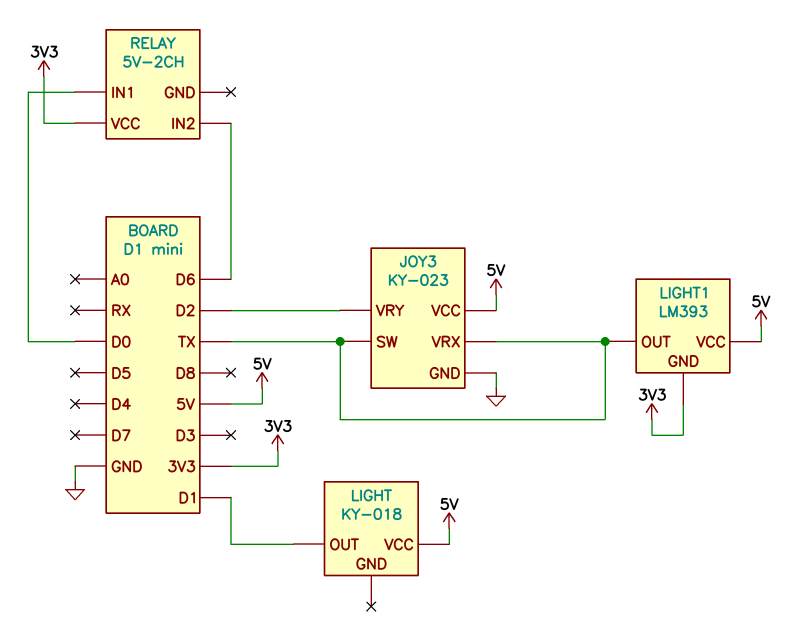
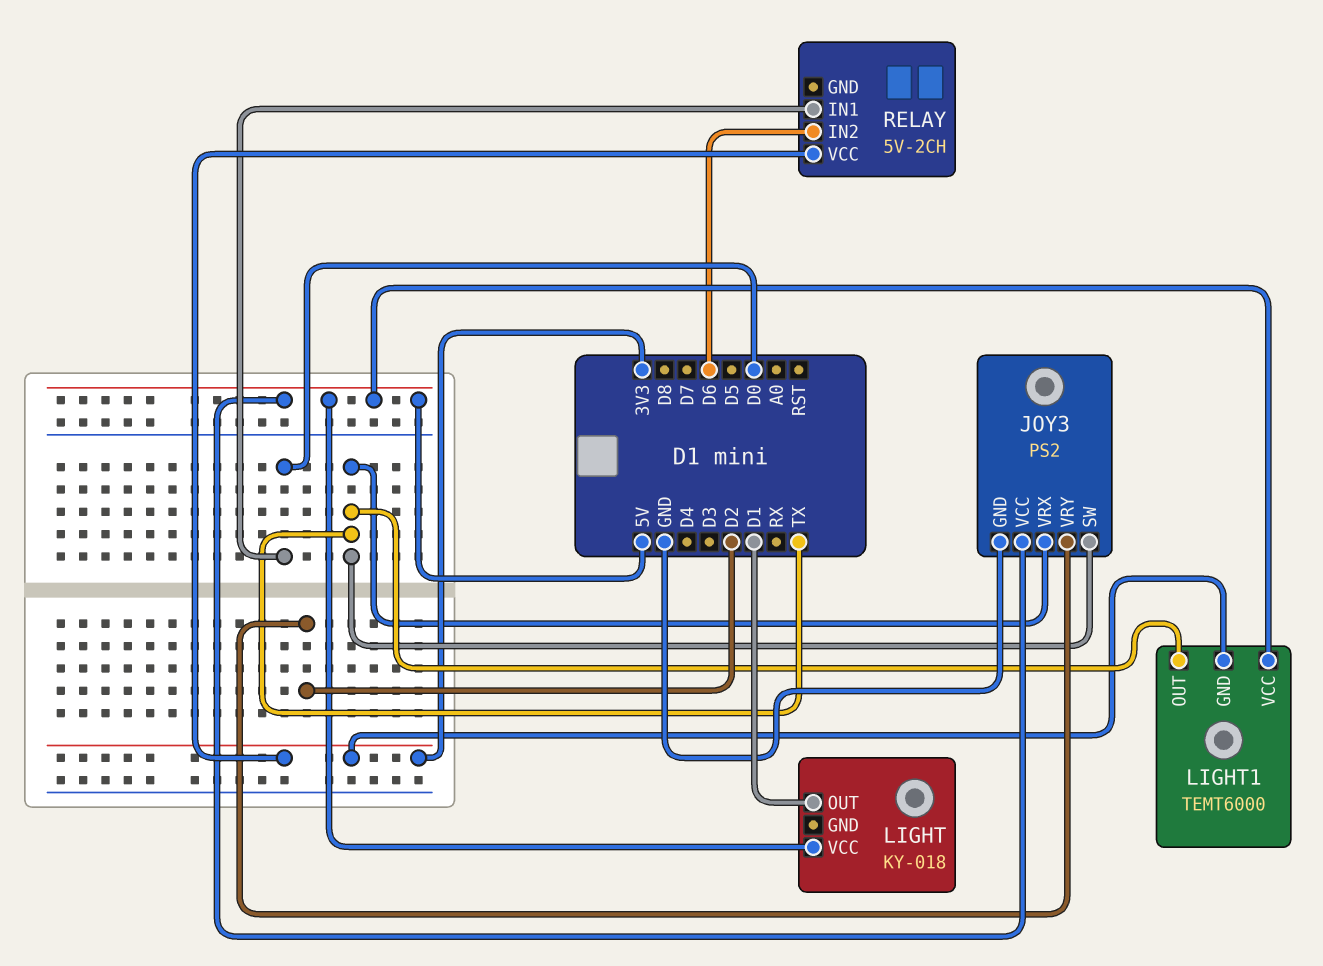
JOY3: KY-023 -> PS2
LIGHT1: LM393 -> TEMT6000

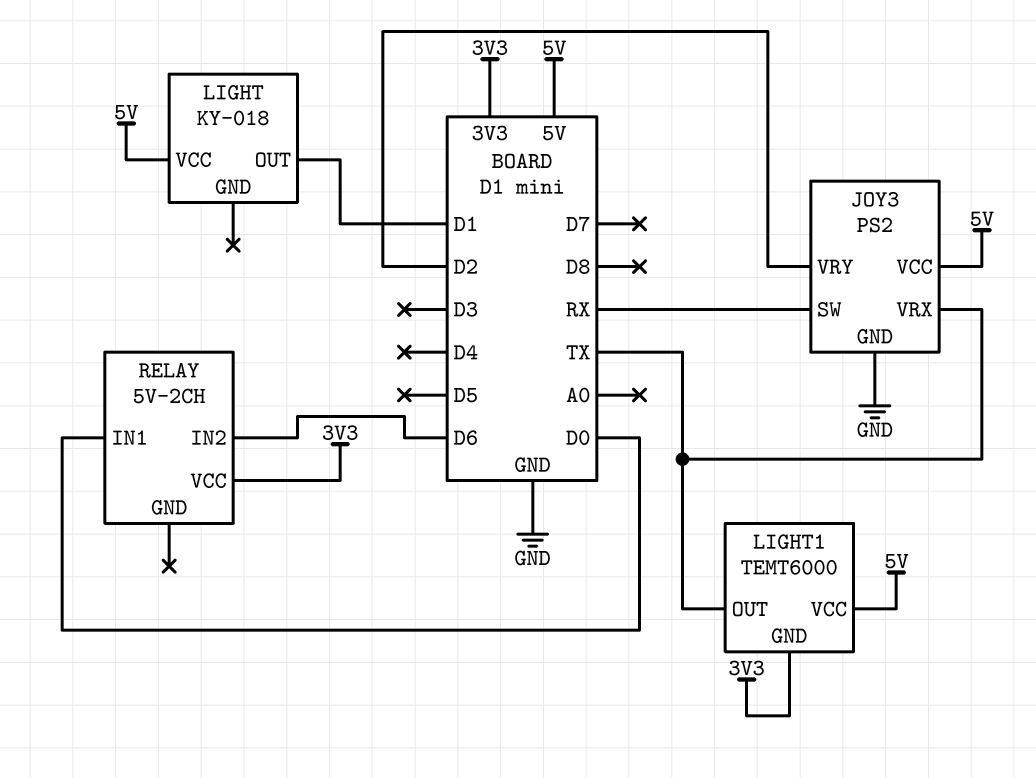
JOY3 pin SW: TX -> RX

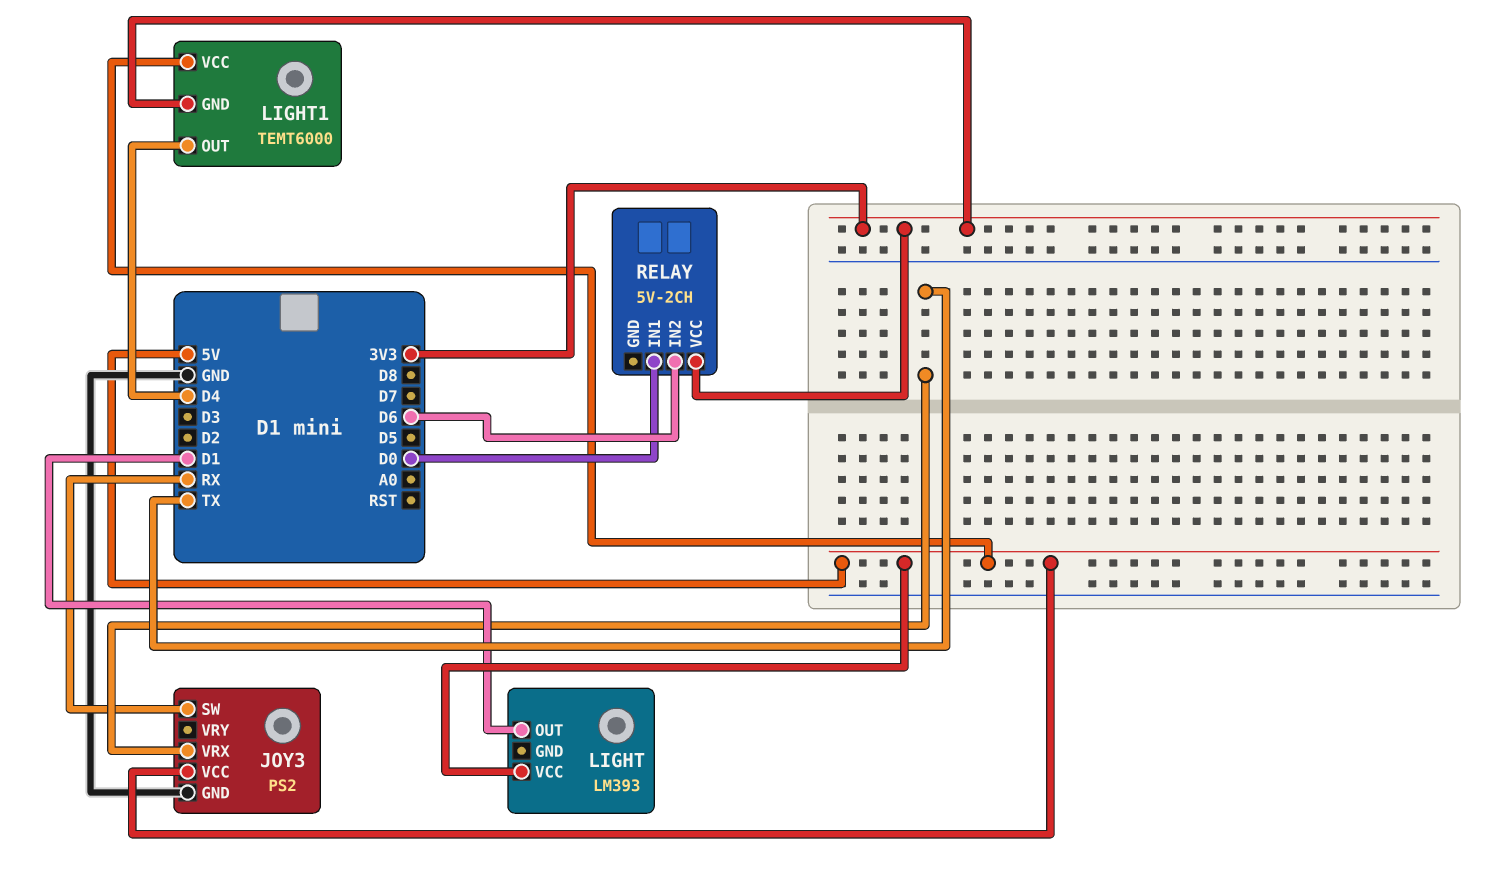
JOY3 pin VRY: D2 -> none
LIGHT: KY-018 -> LM393
LIGHT1 pin OUT: TX -> D4

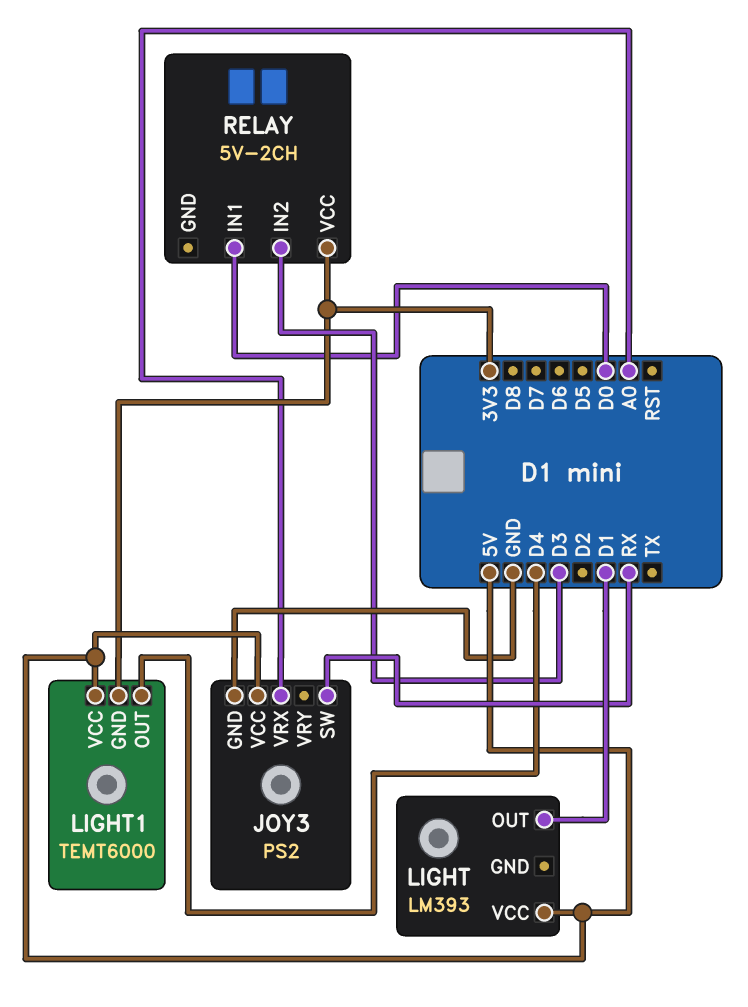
JOY3 pin VRX: TX -> A0
RELAY pin IN2: D6 -> D3

